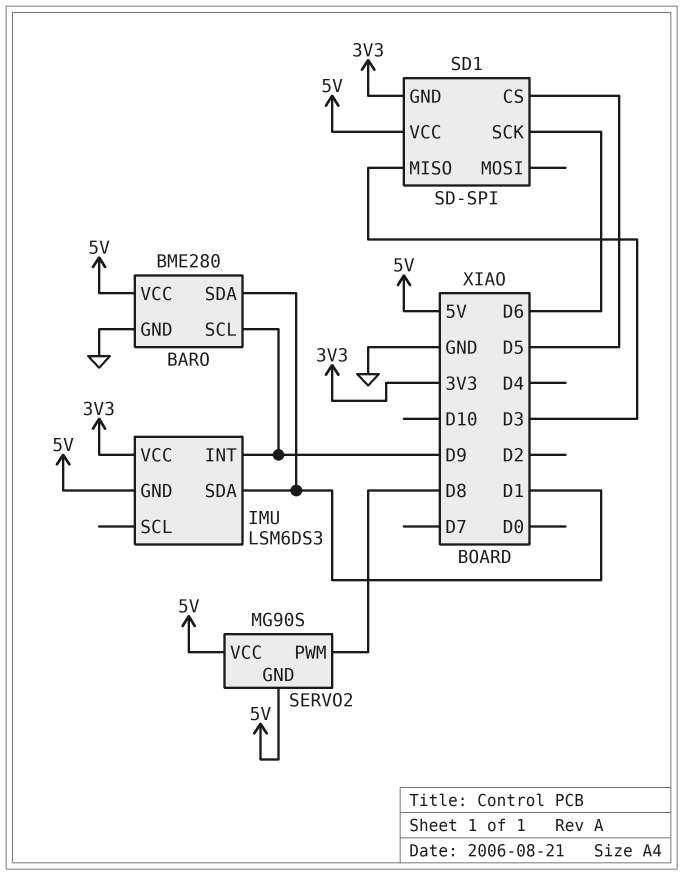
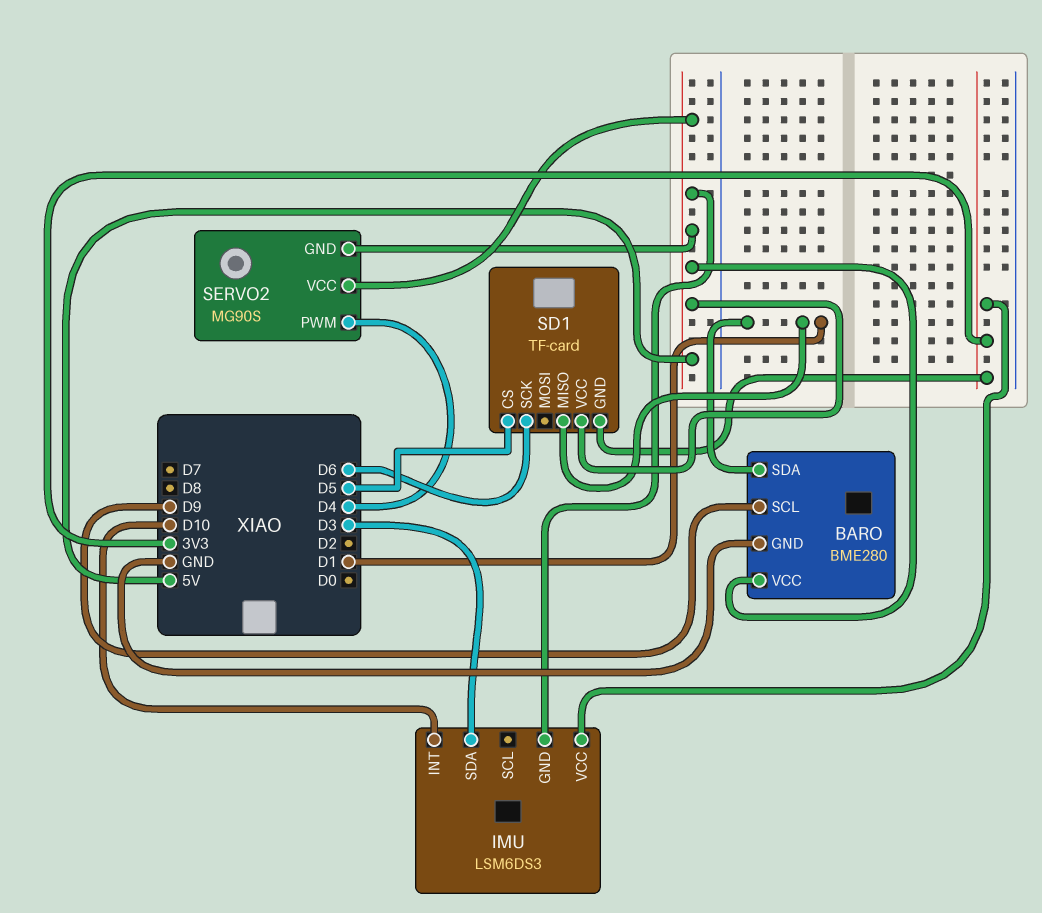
IMU pin INT: D9 -> D10
IMU pin SDA: D1 -> D3
SD1: SD-SPI -> TF-card
SD1 pin MISO: D3 -> D1
SERVO2 pin PWM: D8 -> D4

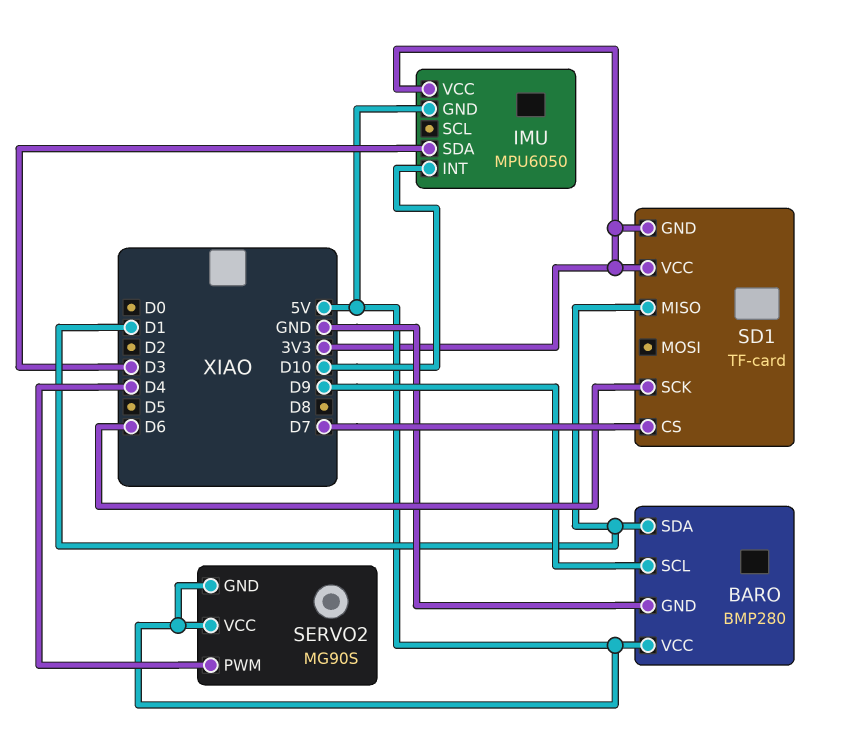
BARO: BME280 -> BMP280
IMU: LSM6DS3 -> MPU6050
SD1 pin CS: D5 -> D7
SD1 pin VCC: 5V -> 3V3

